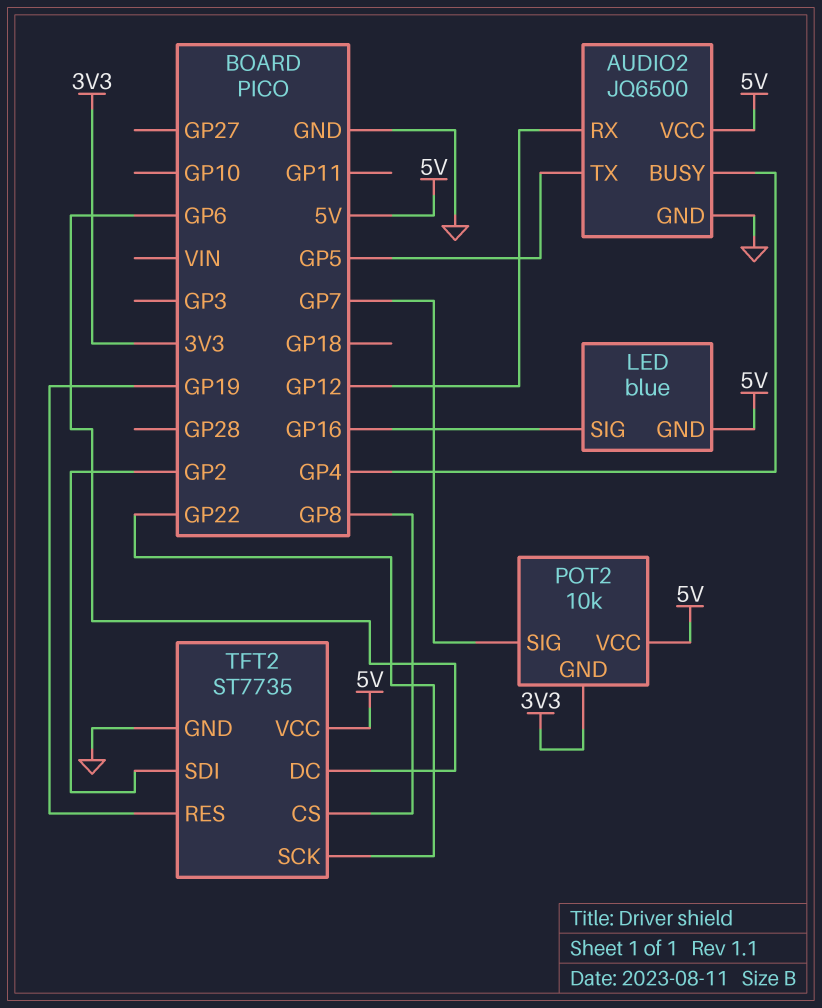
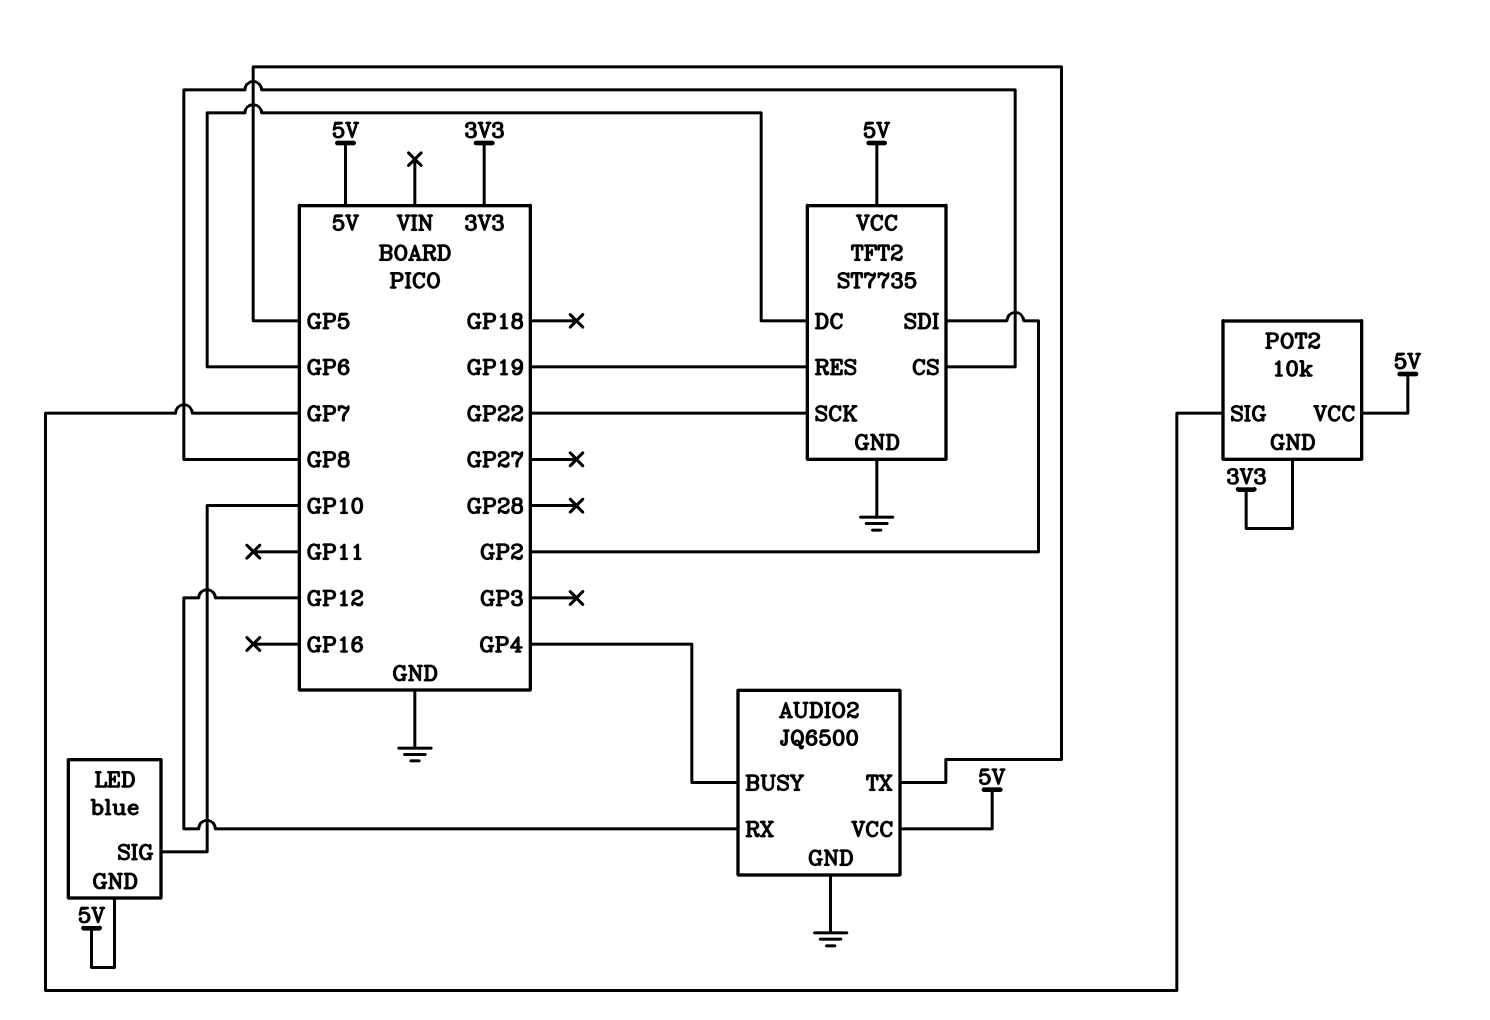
LED pin SIG: GP16 -> GP10

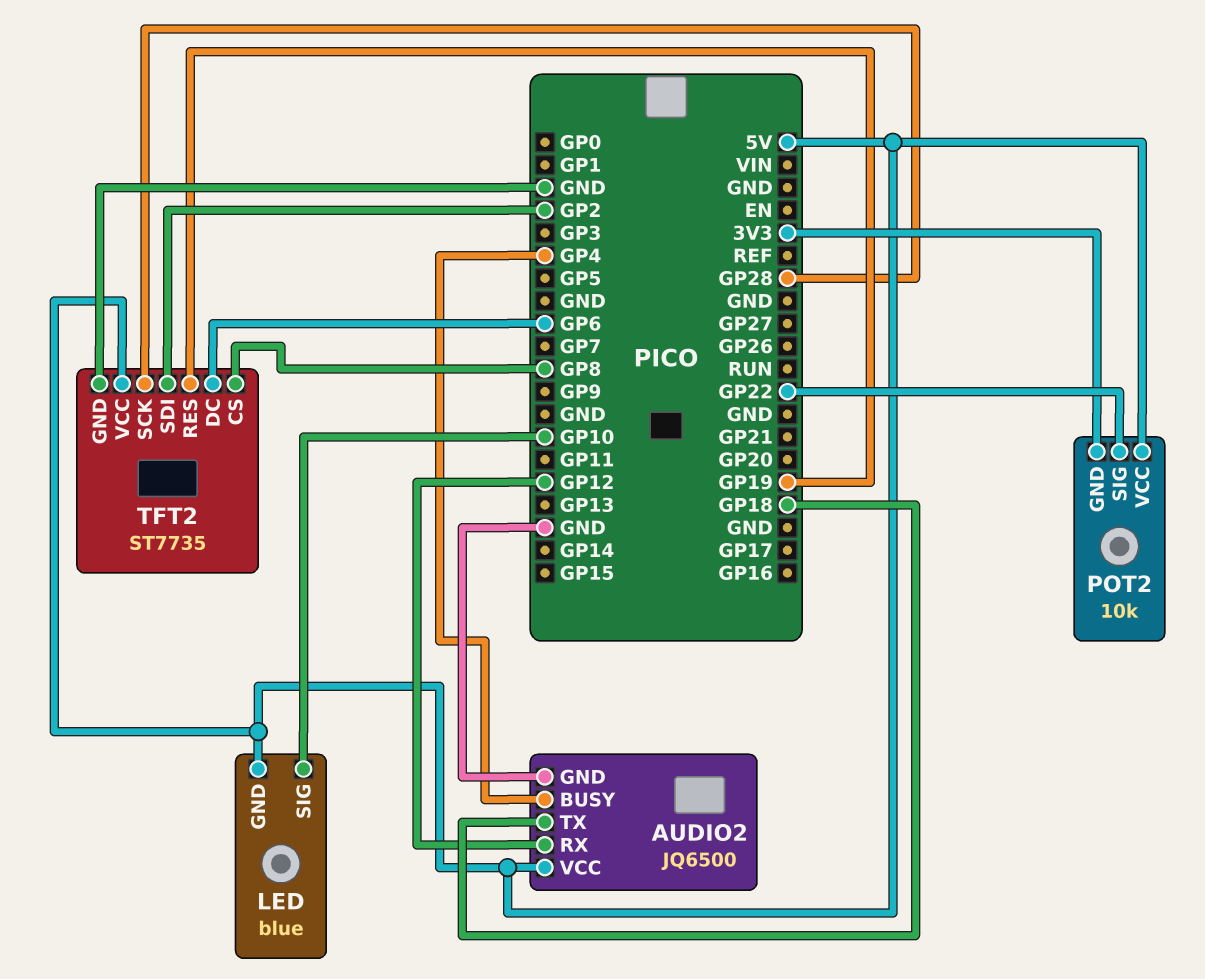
AUDIO2 pin TX: GP5 -> GP18
POT2 pin SIG: GP7 -> GP22
TFT2 pin SCK: GP22 -> GP28

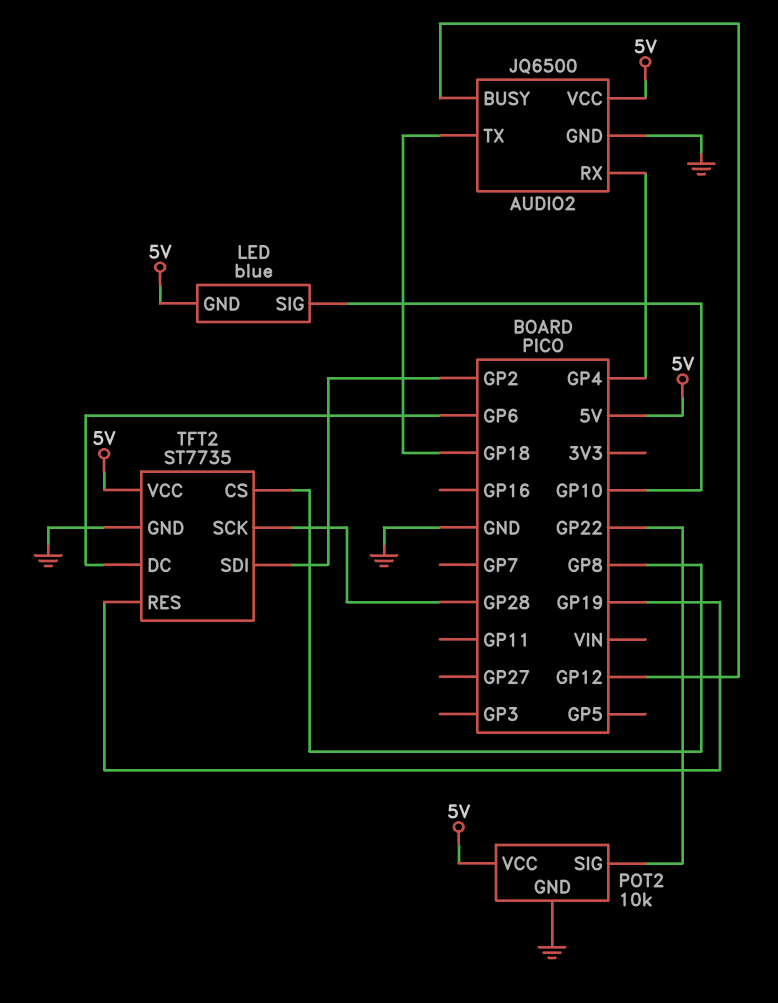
AUDIO2 pin BUSY: GP4 -> GP12
AUDIO2 pin RX: GP12 -> GP4
POT2 pin GND: 3V3 -> GND

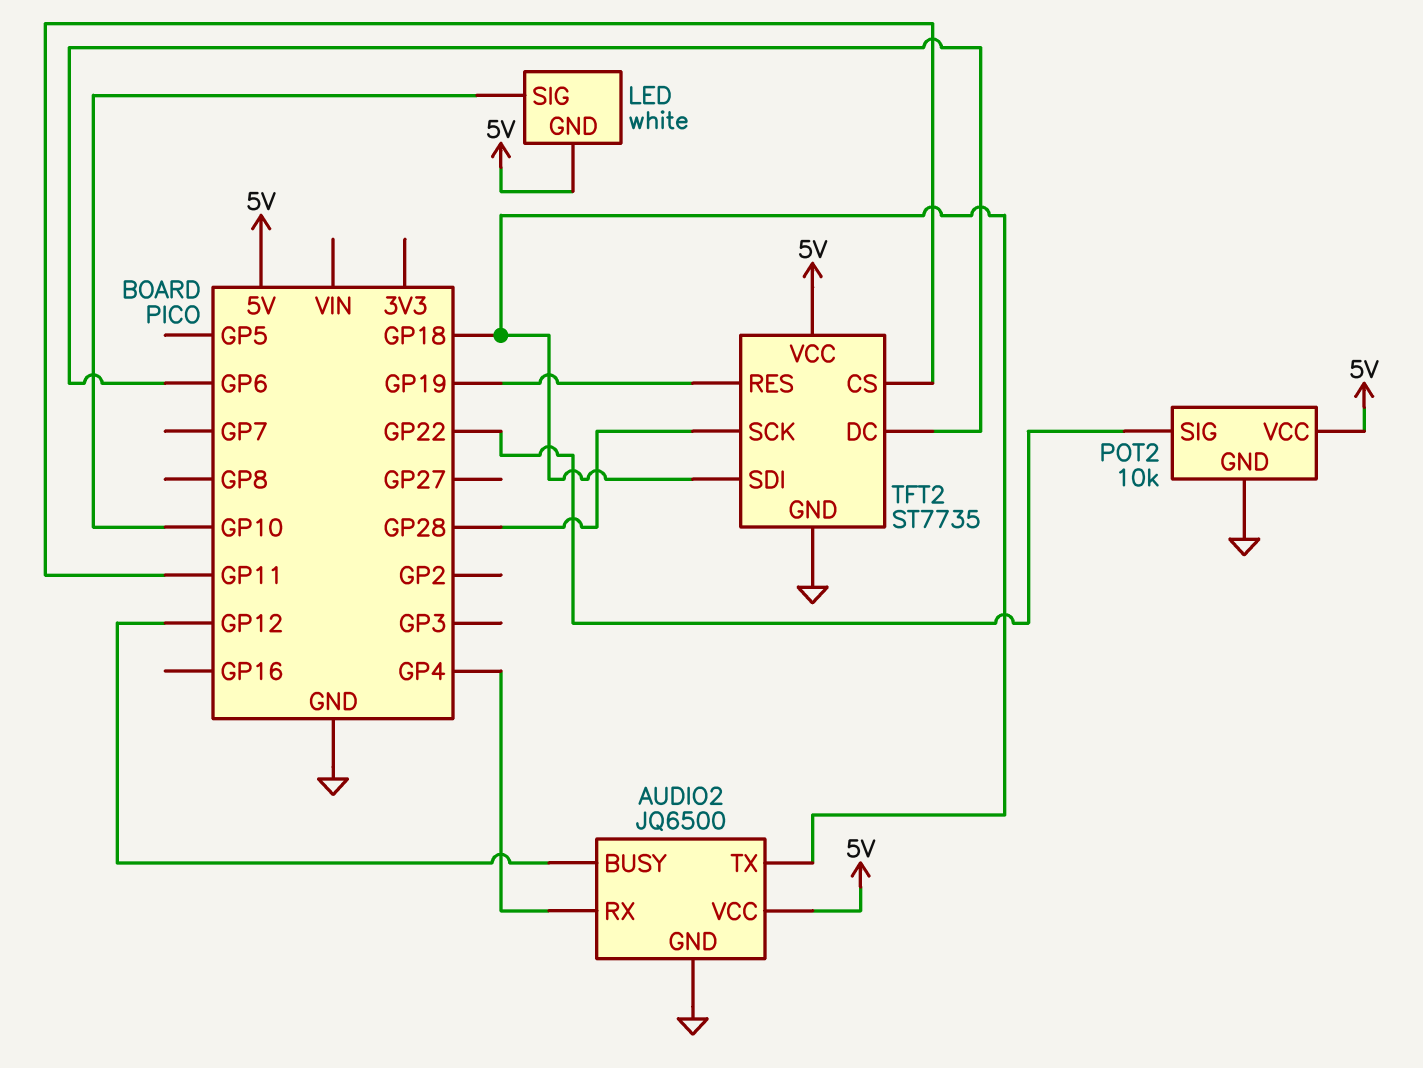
LED: blue -> white
TFT2 pin CS: GP8 -> GP11
TFT2 pin SDI: GP2 -> GP18

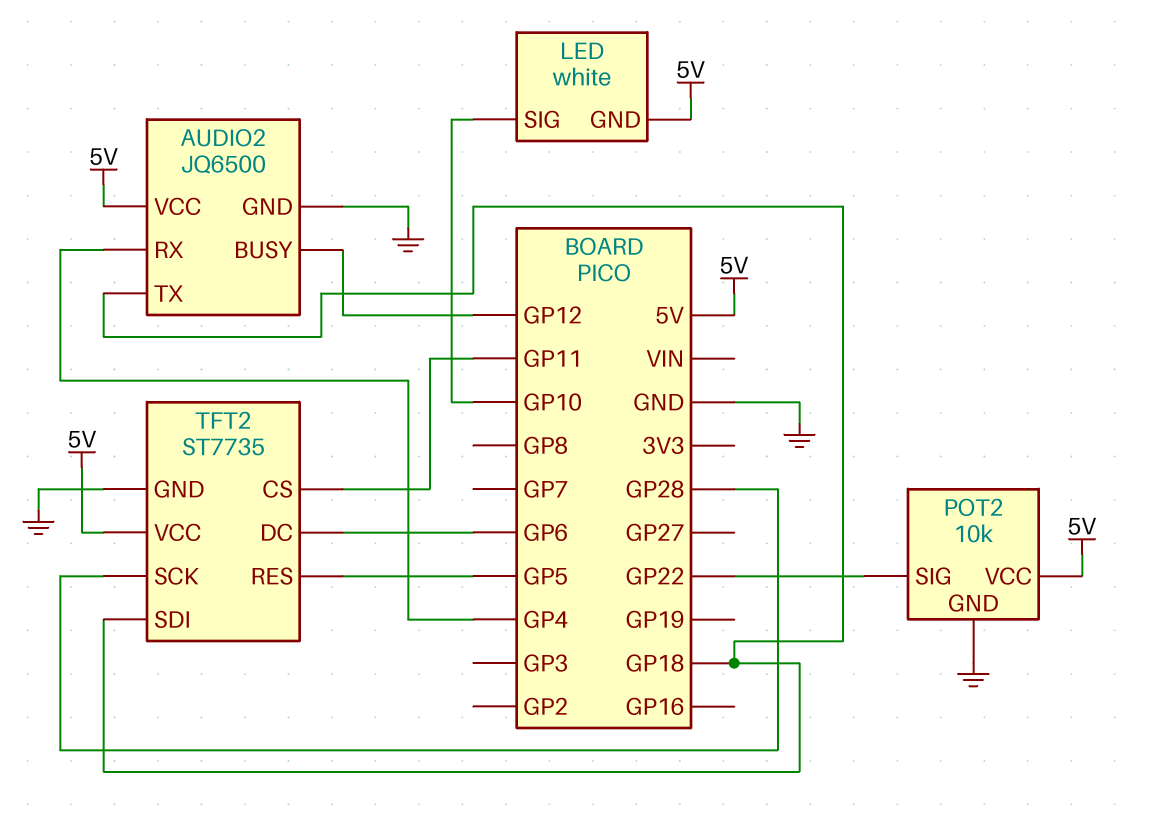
TFT2 pin RES: GP19 -> GP5

